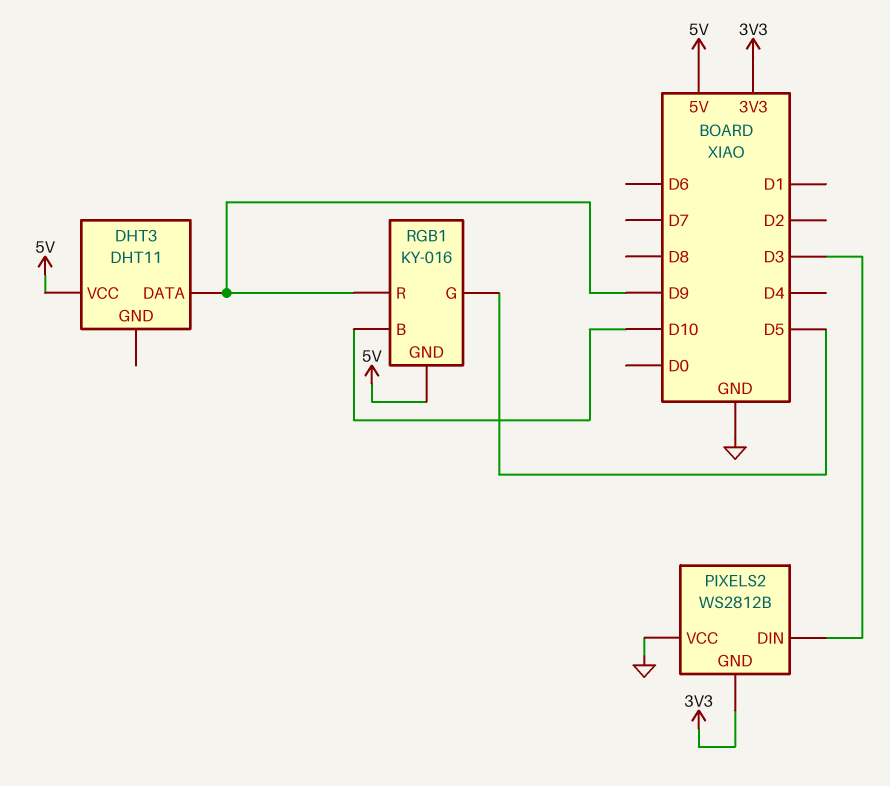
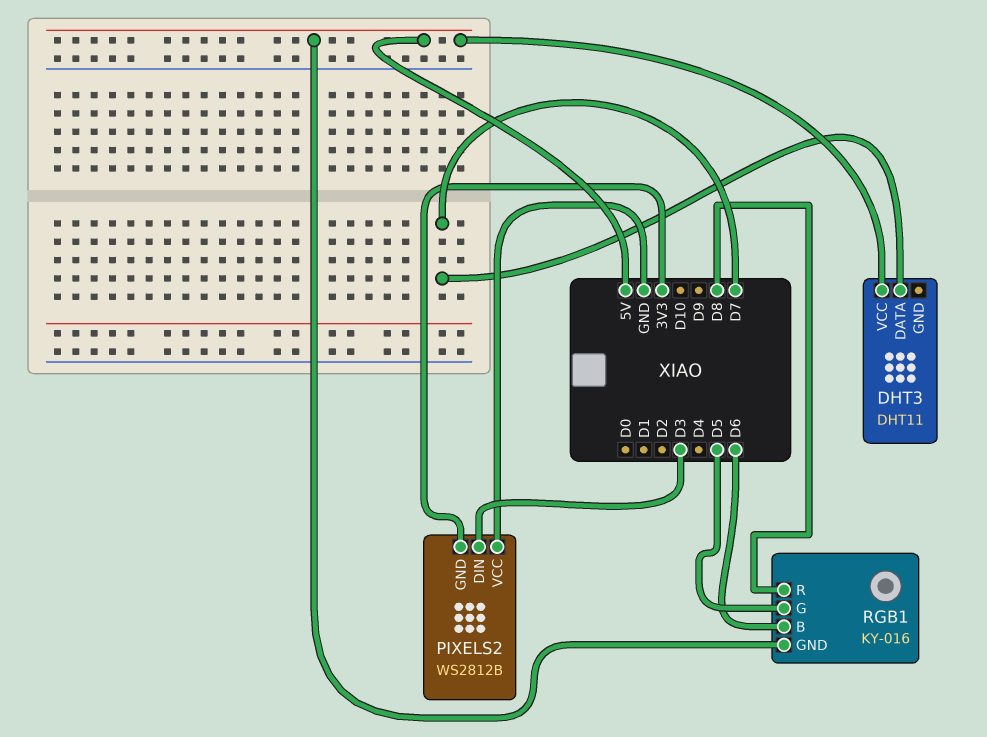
DHT3 pin DATA: D9 -> D7
RGB1 pin B: D10 -> D6
RGB1 pin R: D9 -> D8

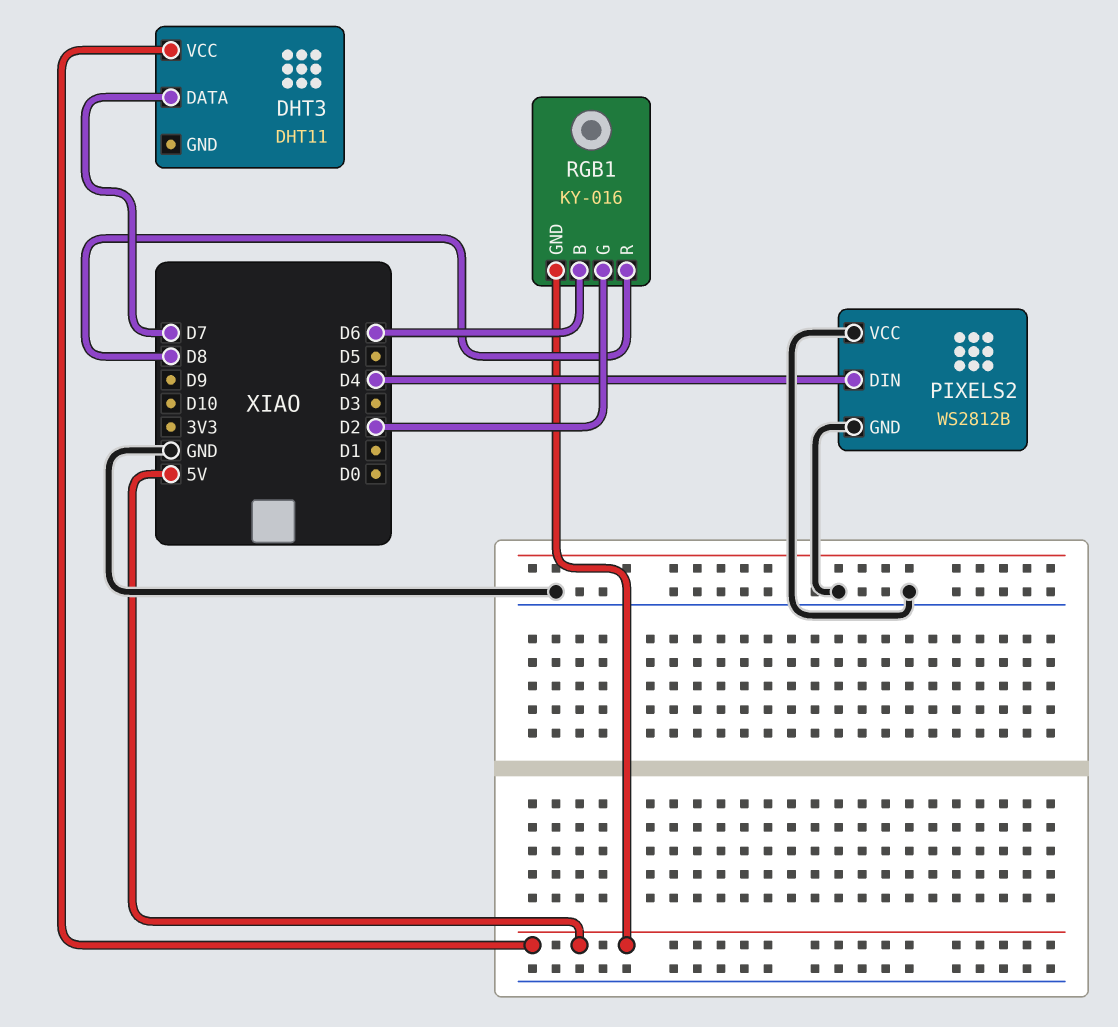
PIXELS2 pin DIN: D3 -> D4
PIXELS2 pin GND: 3V3 -> GND
RGB1 pin G: D5 -> D2

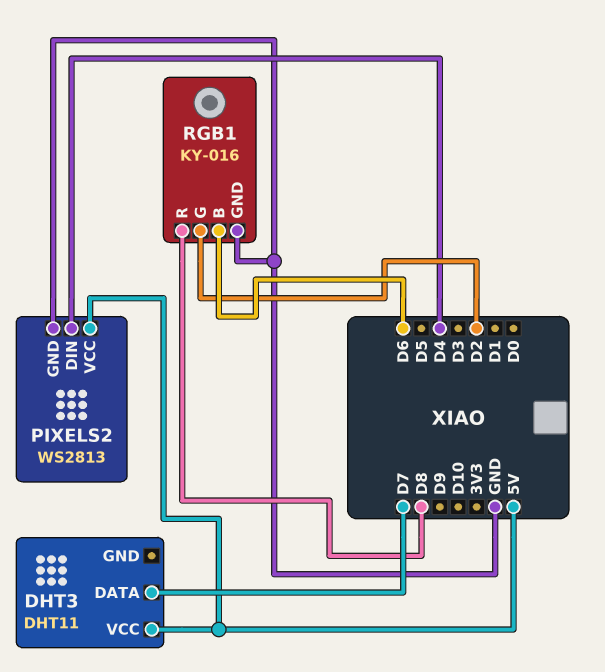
PIXELS2: WS2812B -> WS2813
PIXELS2 pin VCC: GND -> 5V
RGB1 pin GND: 5V -> GND

